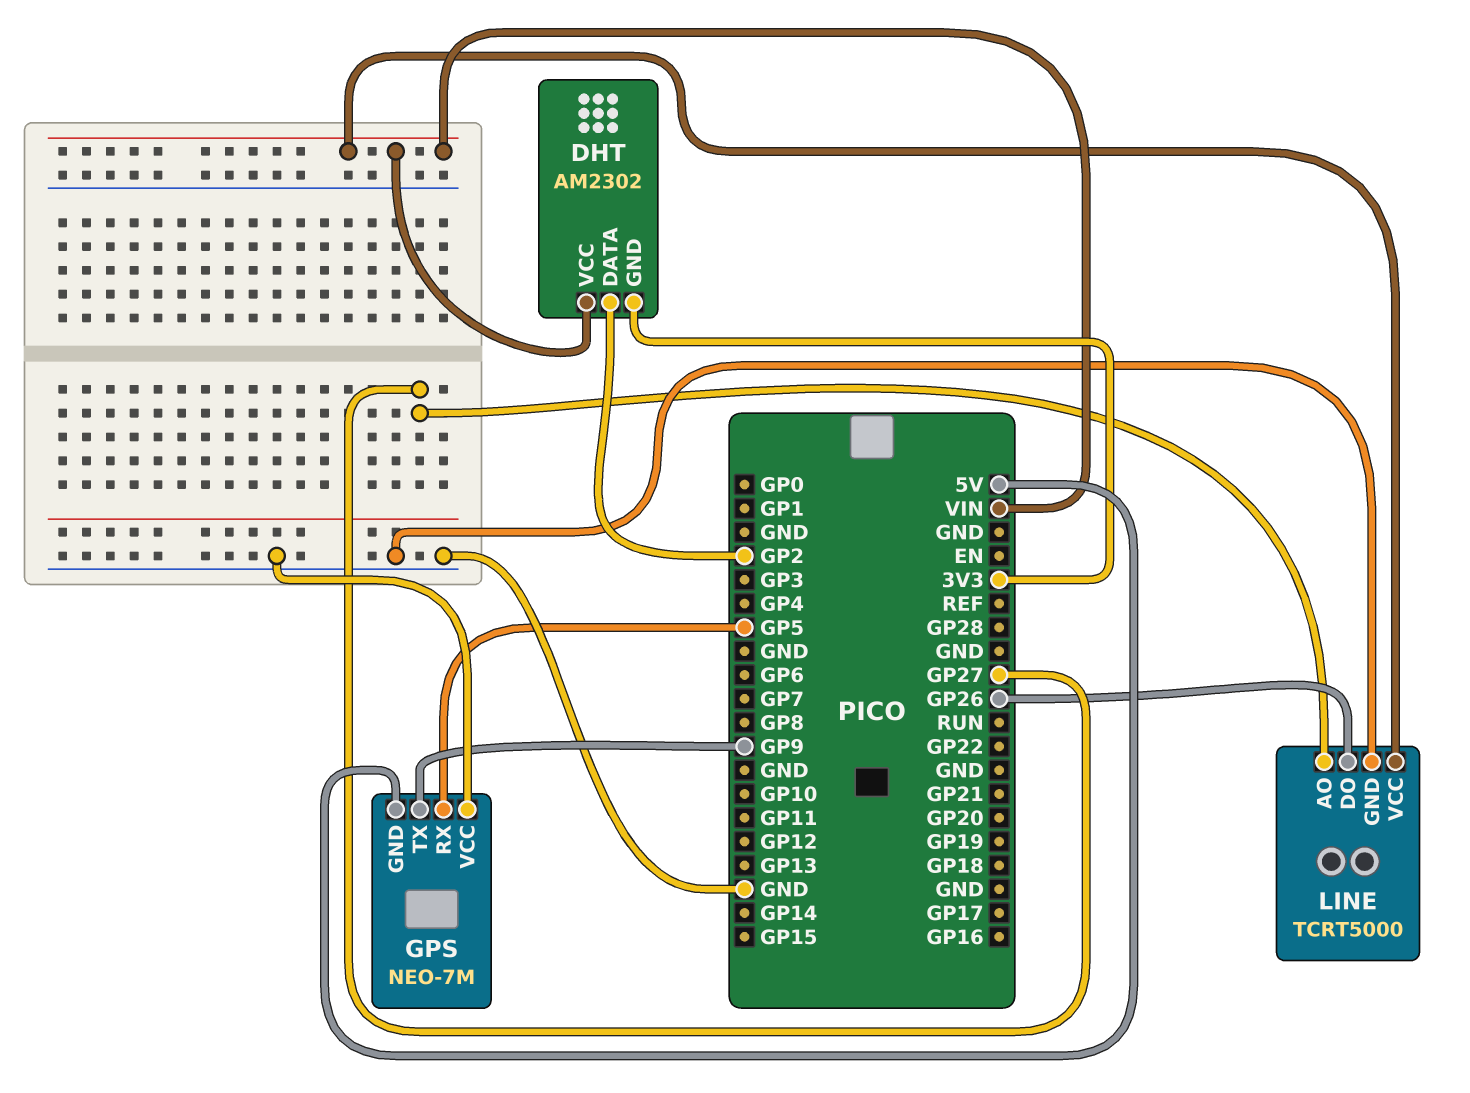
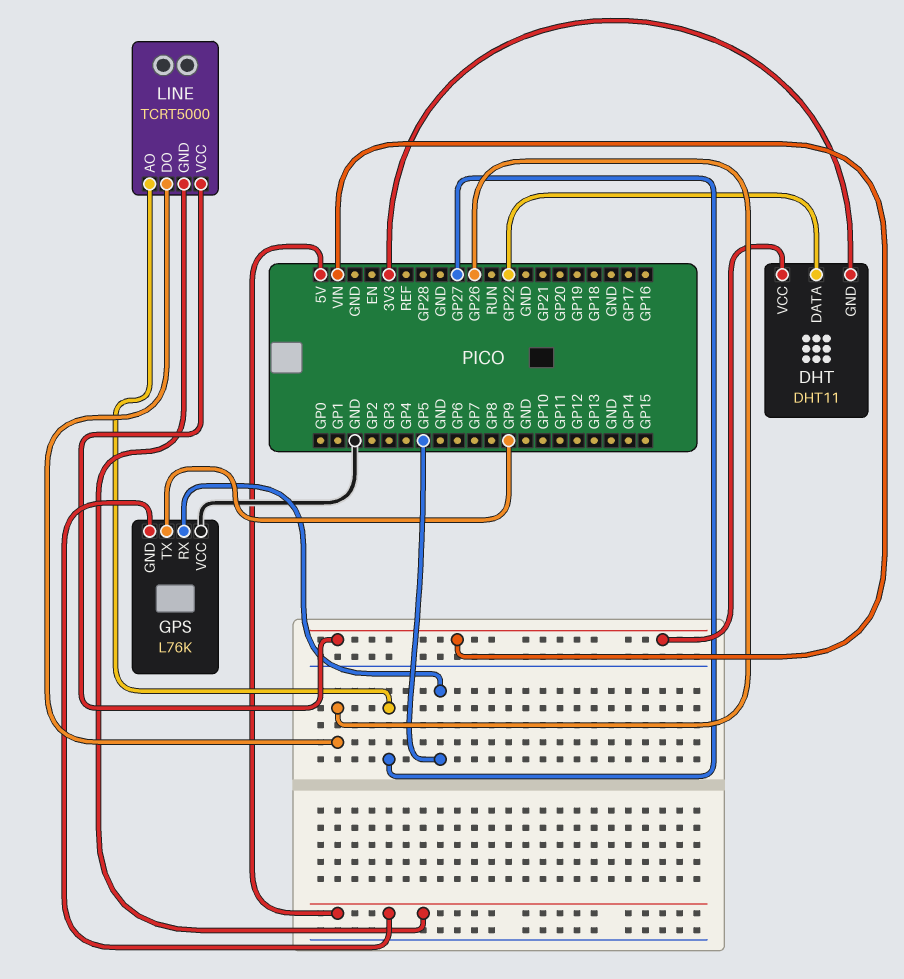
DHT: AM2302 -> DHT11
DHT pin DATA: GP2 -> GP22
GPS: NEO-7M -> L76K
LINE pin GND: GND -> 5V

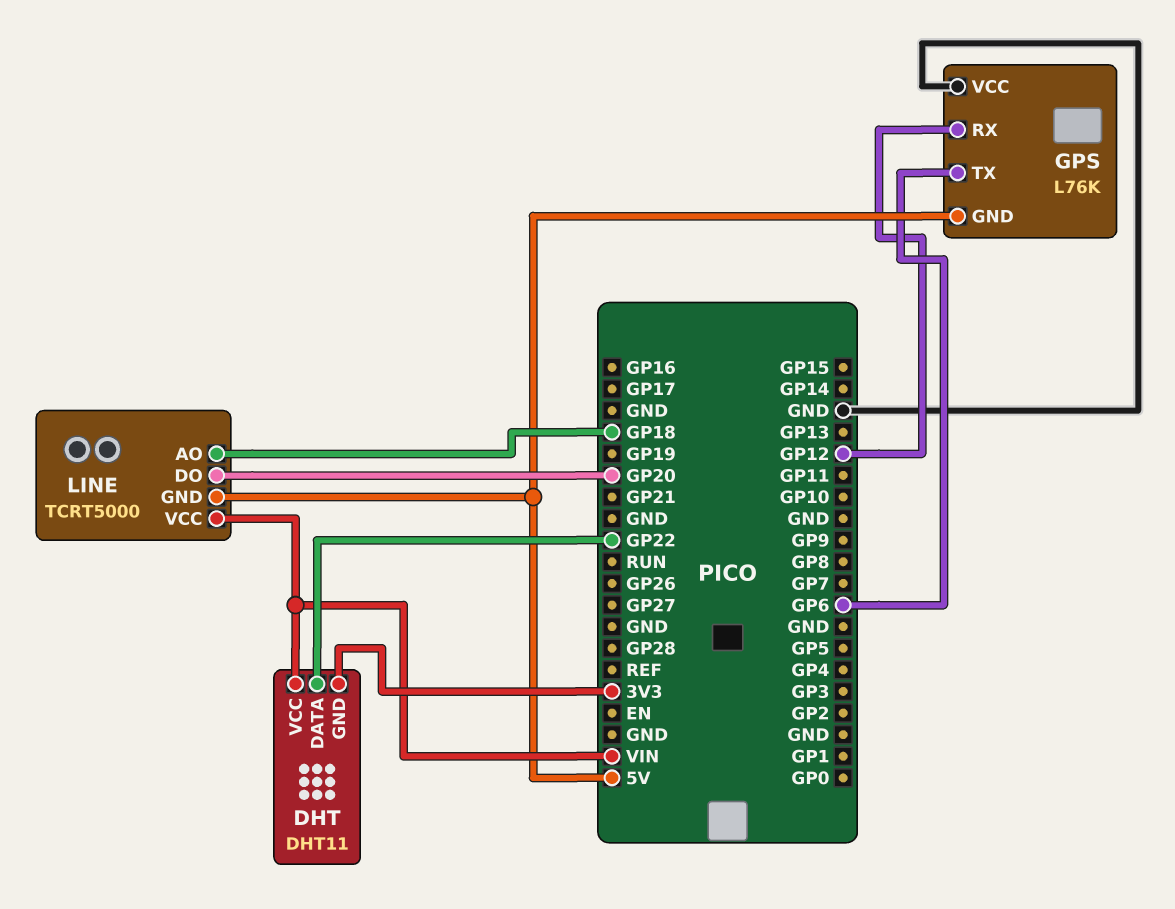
GPS pin RX: GP5 -> GP12
GPS pin TX: GP9 -> GP6
LINE pin AO: GP27 -> GP18
LINE pin DO: GP26 -> GP20

